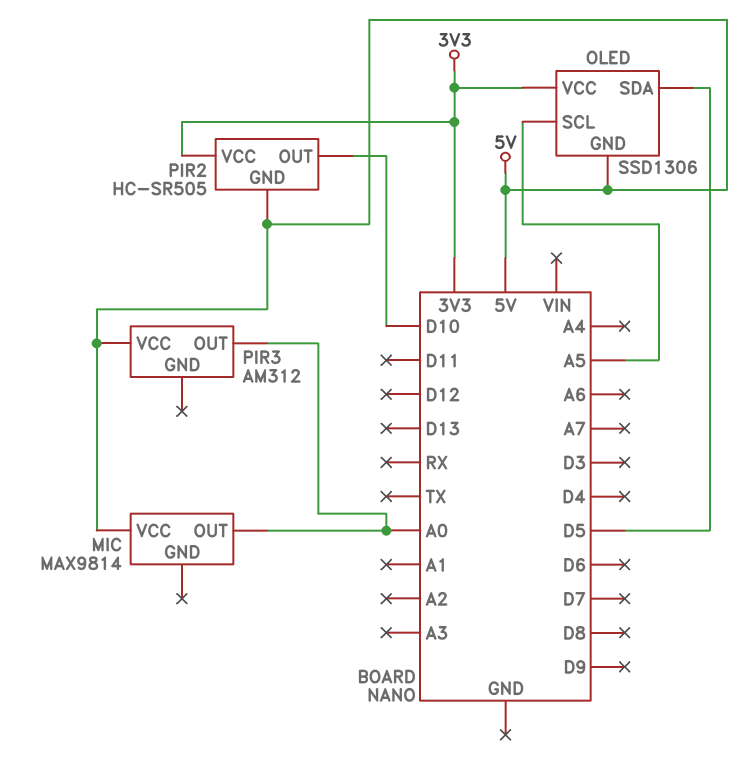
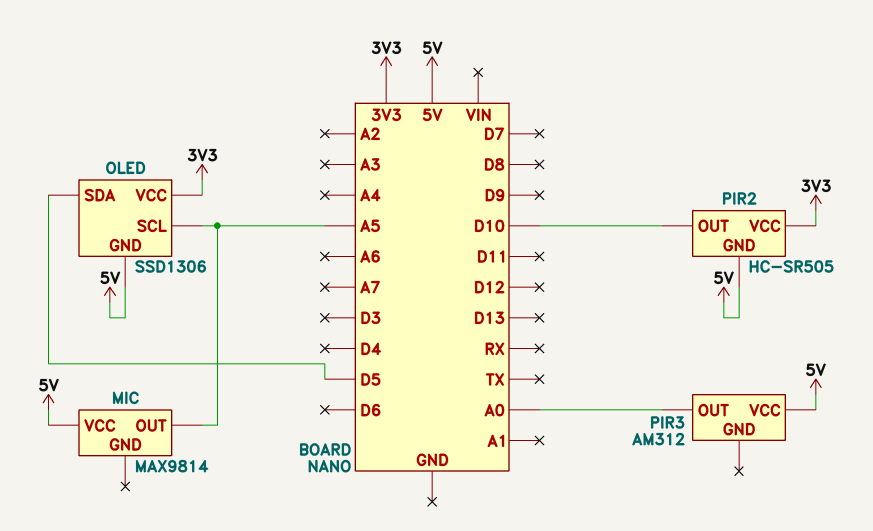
MIC pin OUT: A0 -> A5

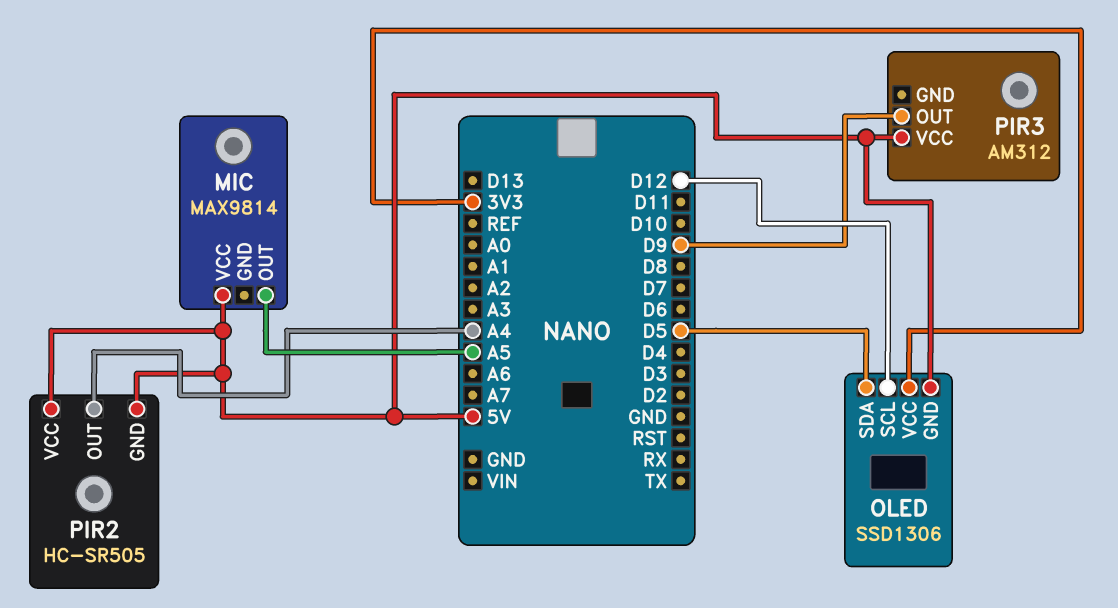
OLED pin SCL: A5 -> D12
PIR2 pin OUT: D10 -> A4
PIR2 pin VCC: 3V3 -> 5V
PIR3 pin OUT: A0 -> D9

